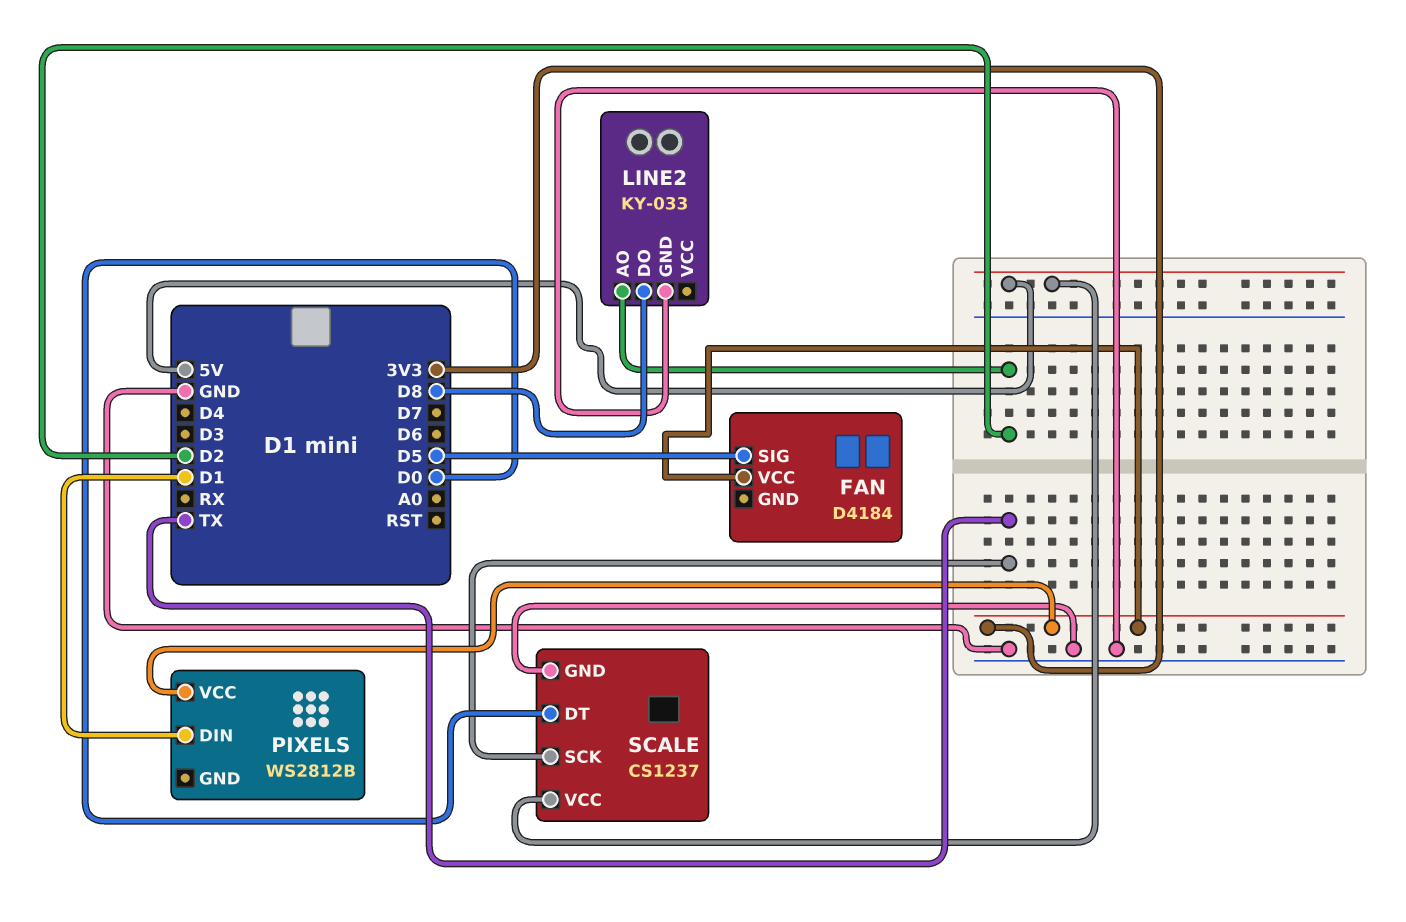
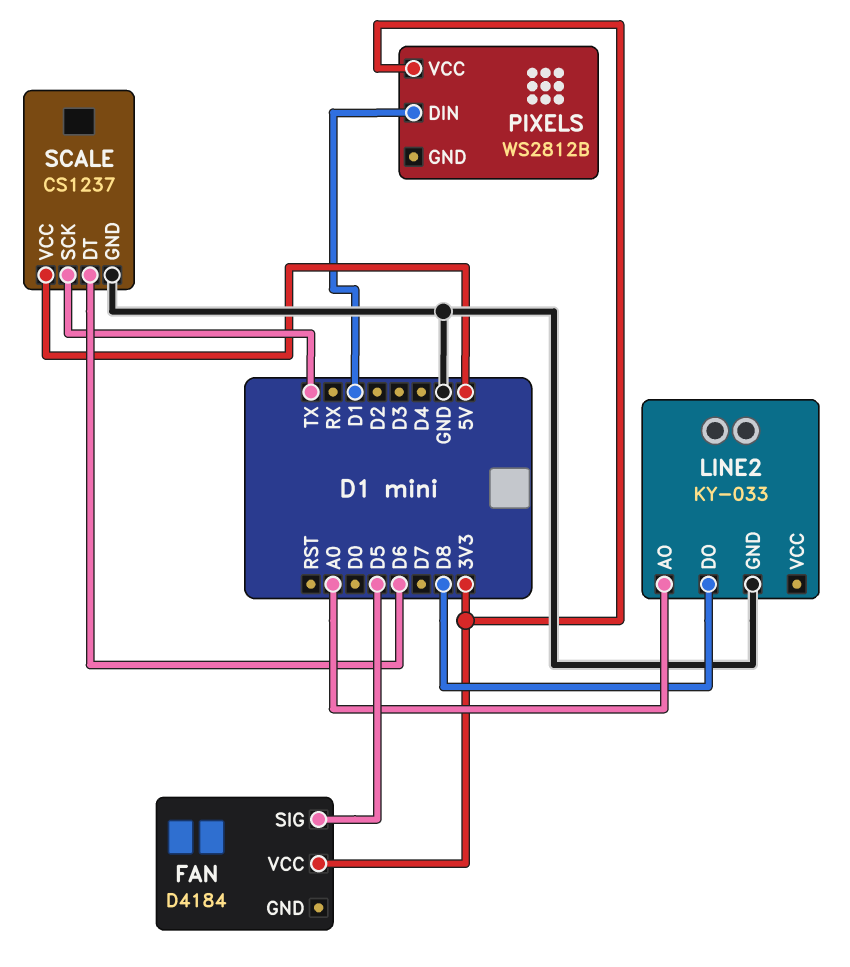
LINE2 pin AO: D2 -> A0
SCALE pin DT: D0 -> D6

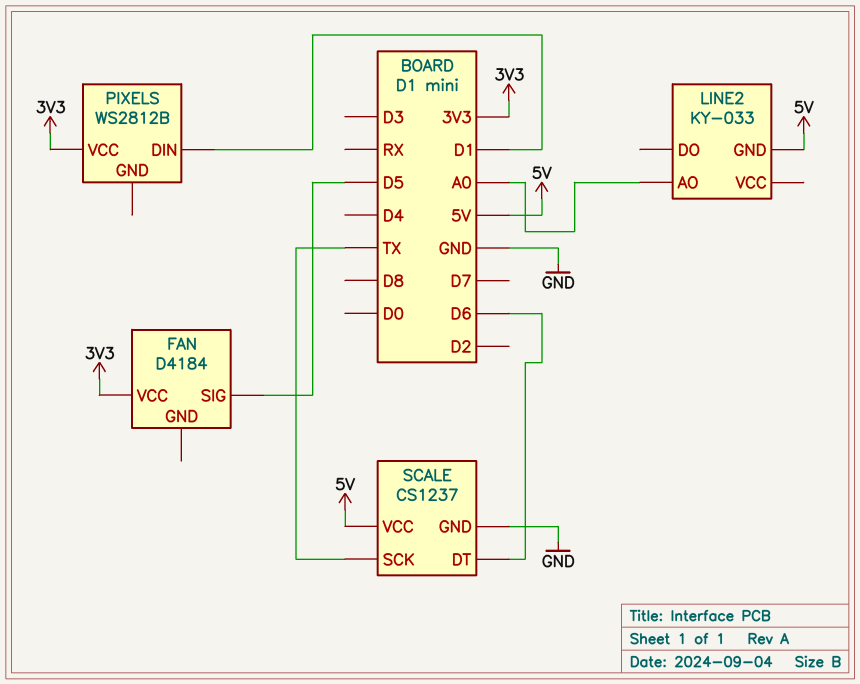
LINE2 pin DO: D8 -> none
LINE2 pin GND: GND -> 5V

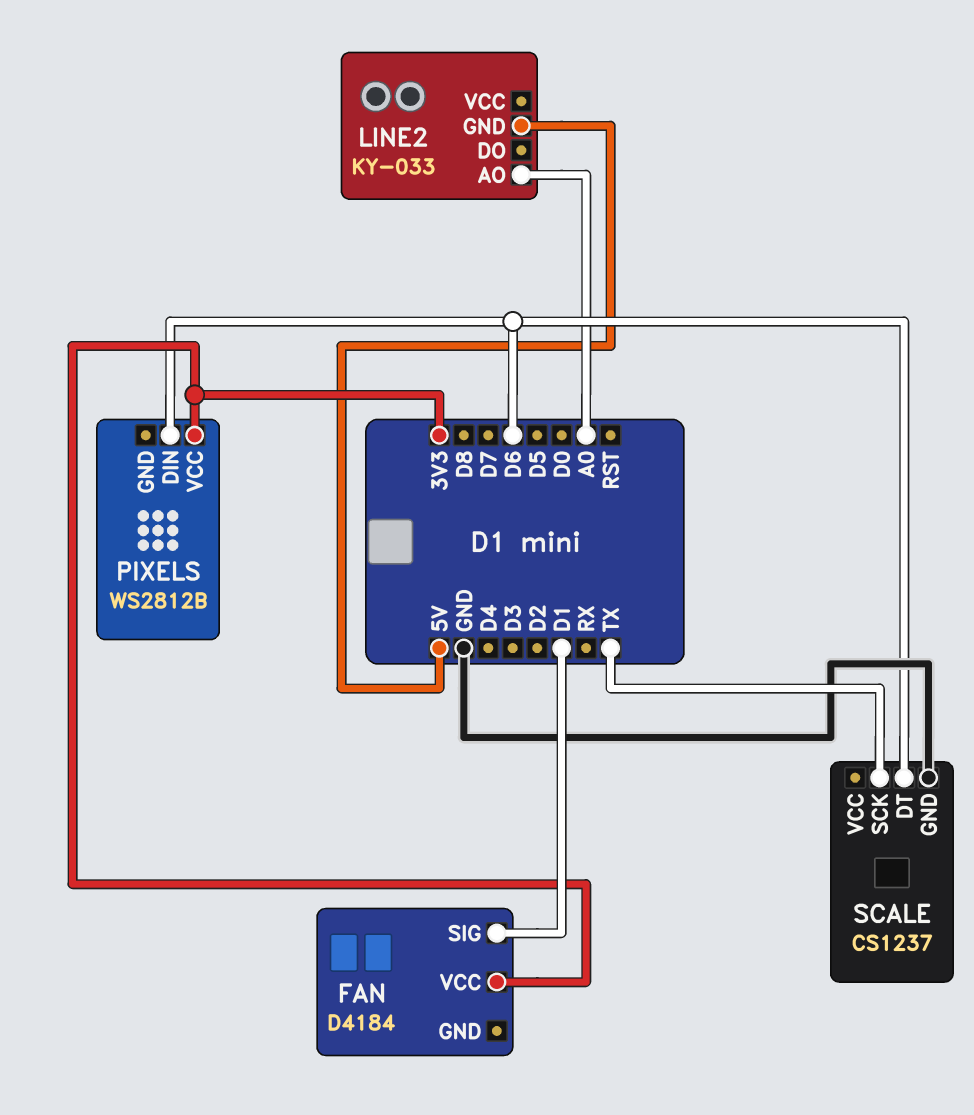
FAN pin SIG: D5 -> D1
PIXELS pin DIN: D1 -> D6
SCALE pin VCC: 5V -> none

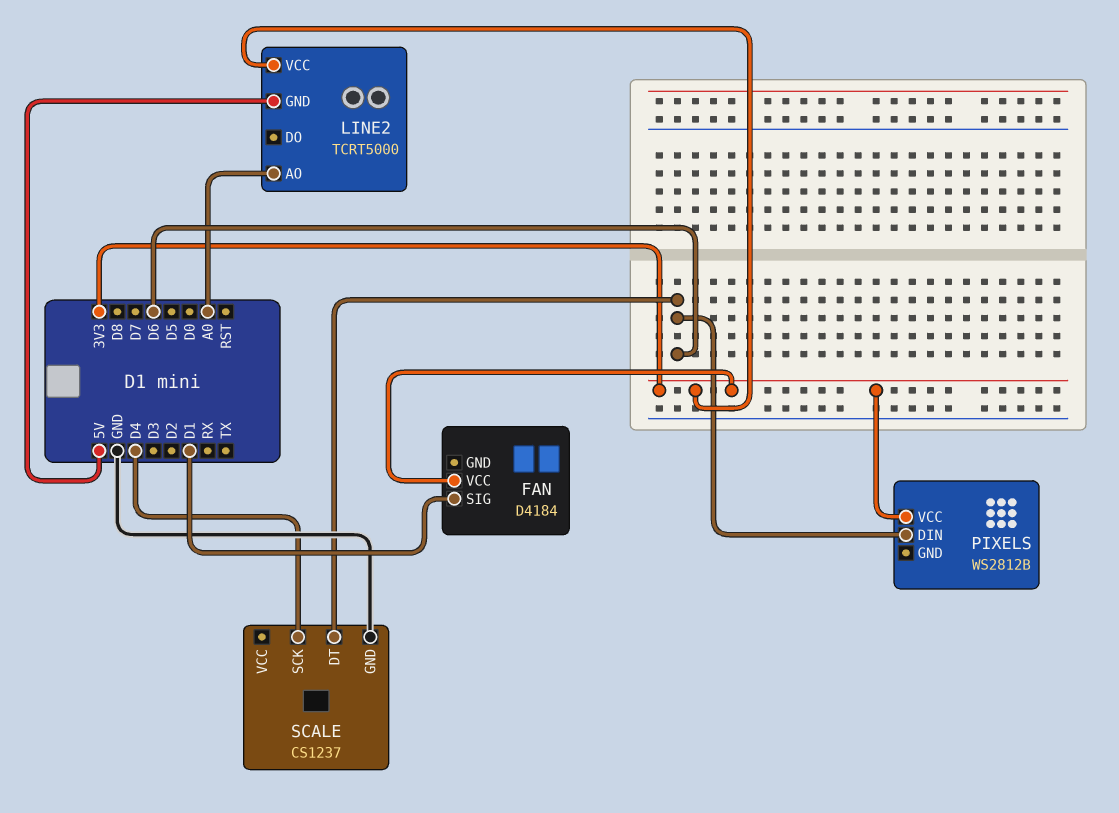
LINE2: KY-033 -> TCRT5000
LINE2 pin VCC: none -> 3V3
SCALE pin SCK: TX -> D4

